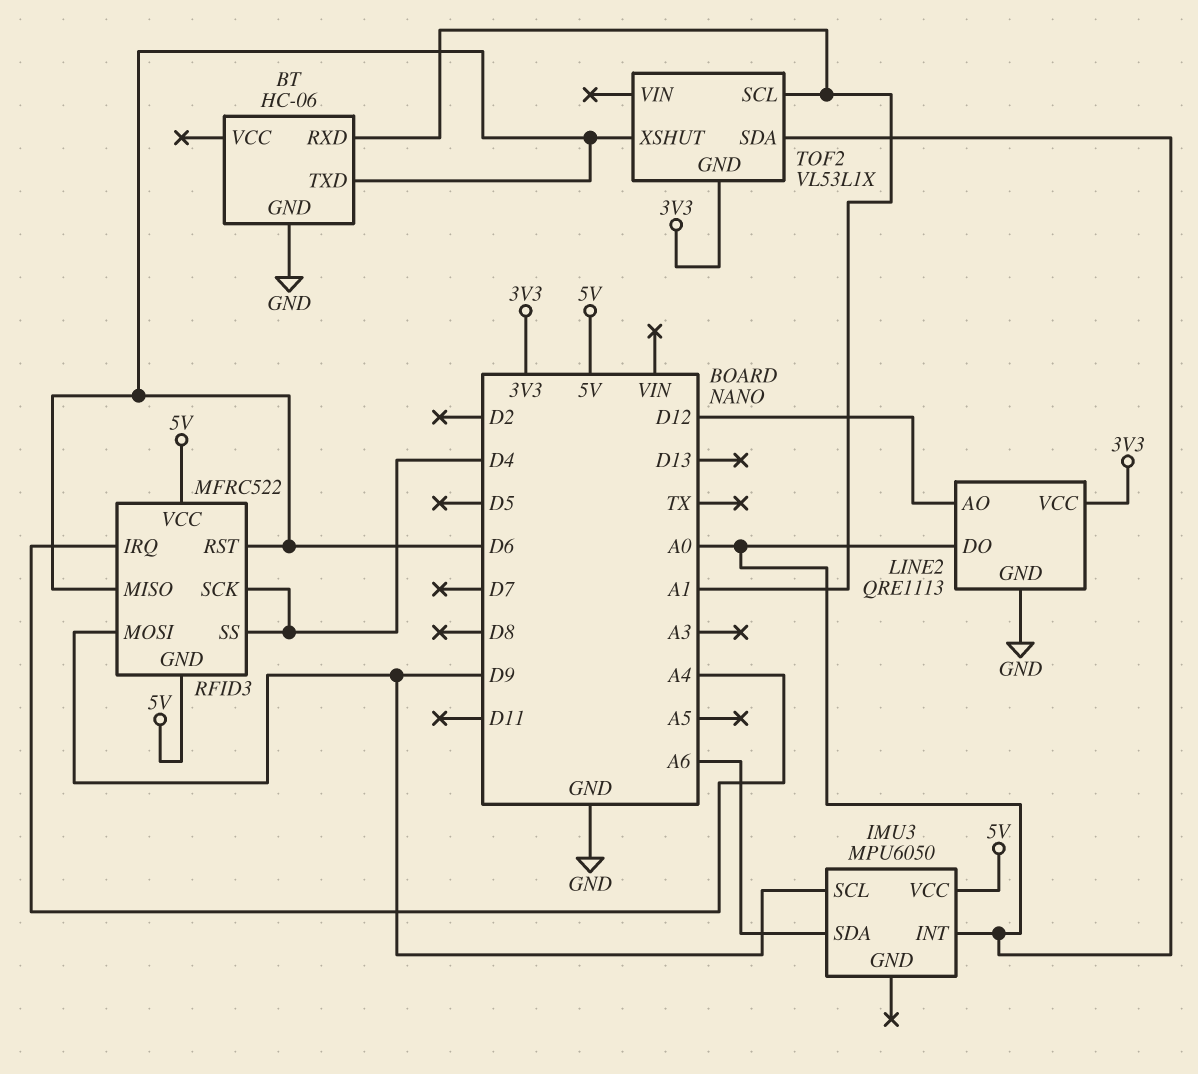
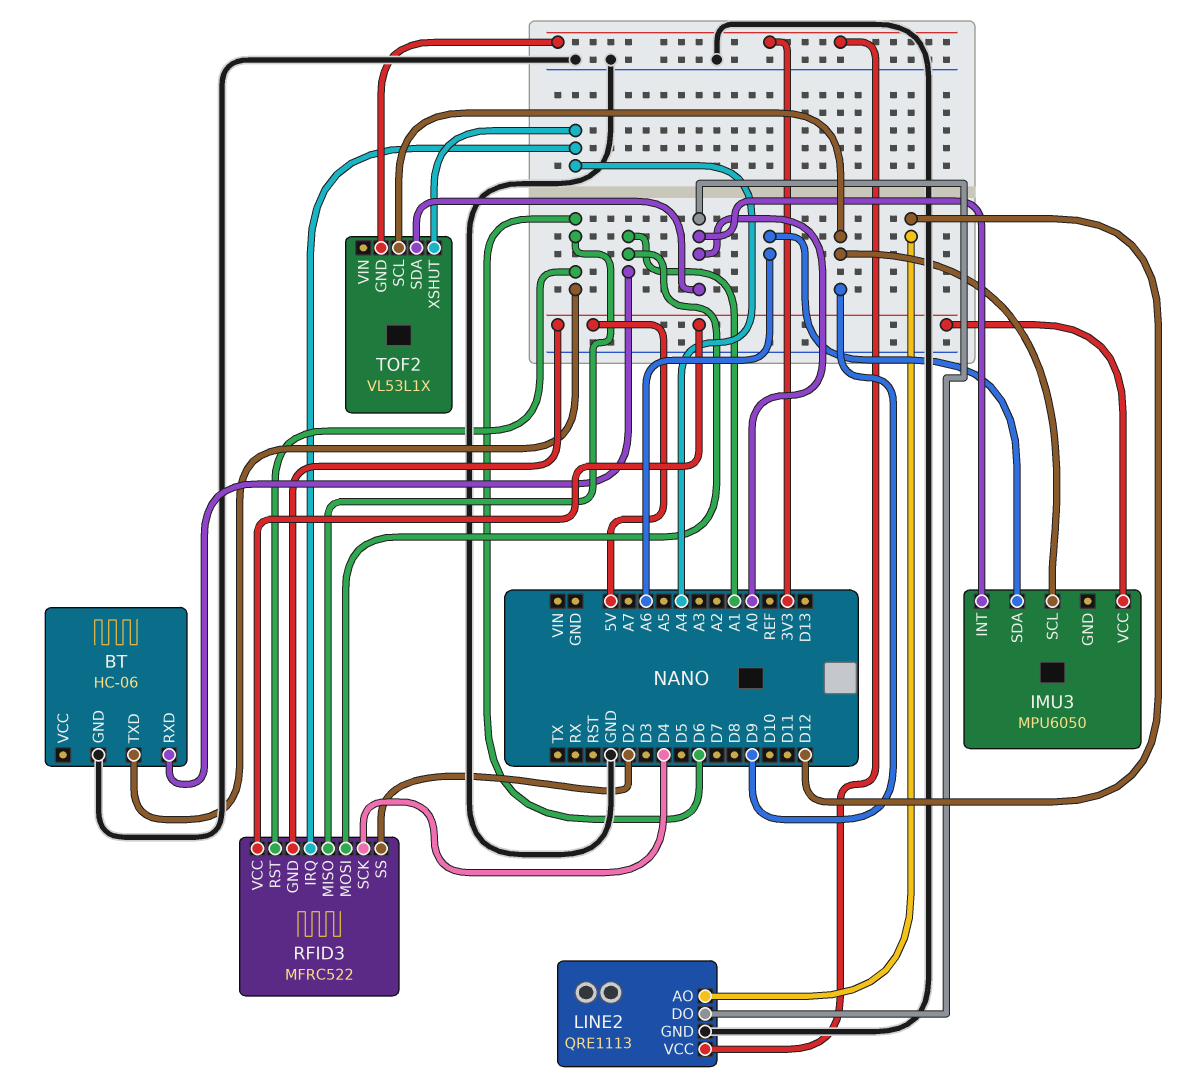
RFID3 pin MOSI: D9 -> A1
RFID3 pin SS: D4 -> D2
TOF2 pin SCL: A1 -> D9
TOF2 pin XSHUT: D6 -> A4

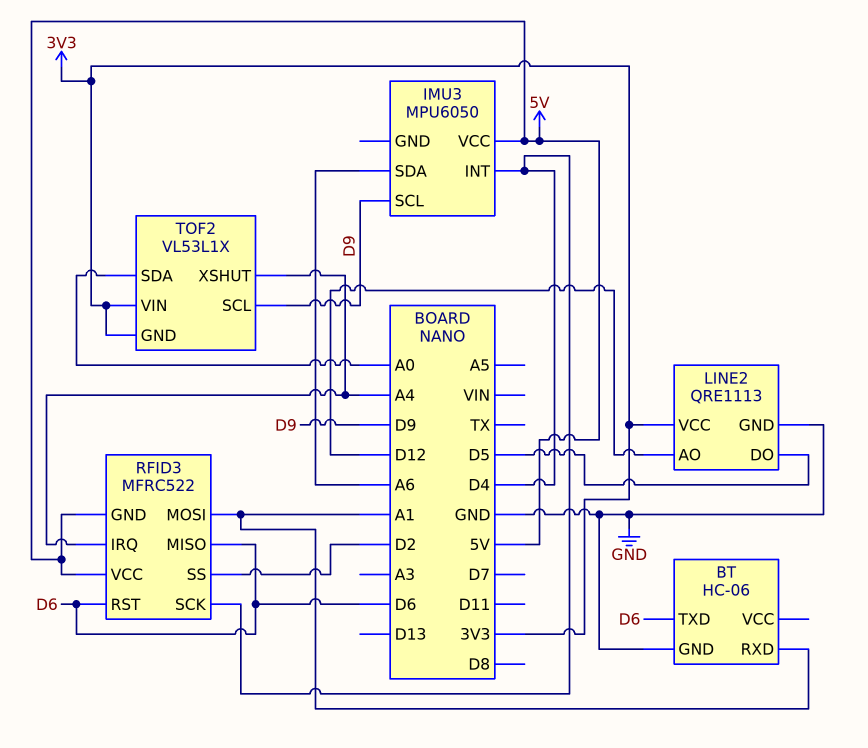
IMU3 pin INT: A0 -> D4
LINE2 pin DO: A0 -> D5
TOF2 pin VIN: none -> 3V3

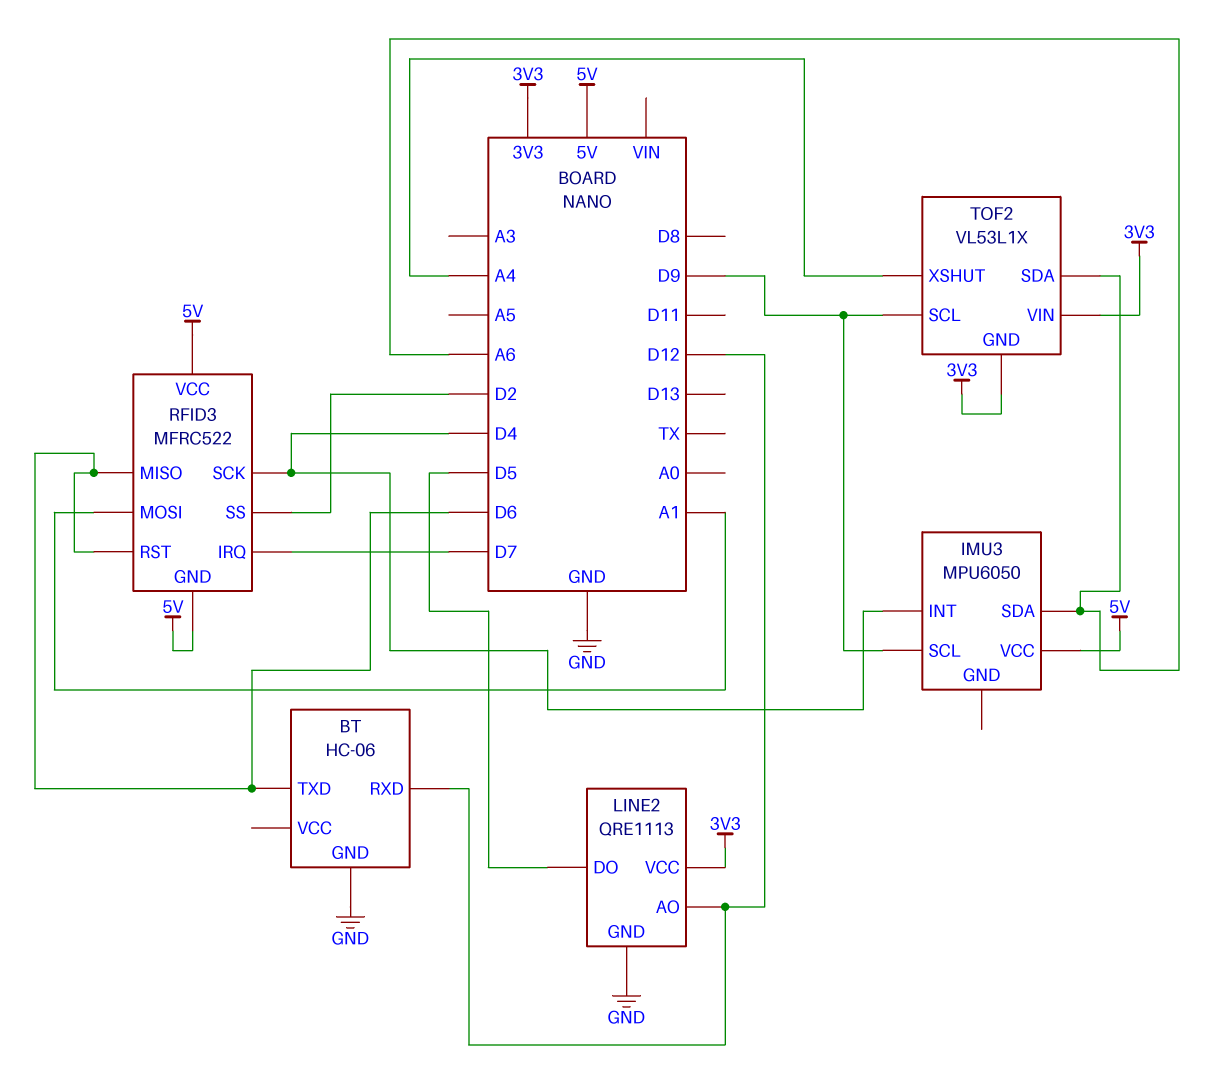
BT pin RXD: A1 -> D12
RFID3 pin IRQ: A4 -> D7
TOF2 pin SDA: A0 -> A6

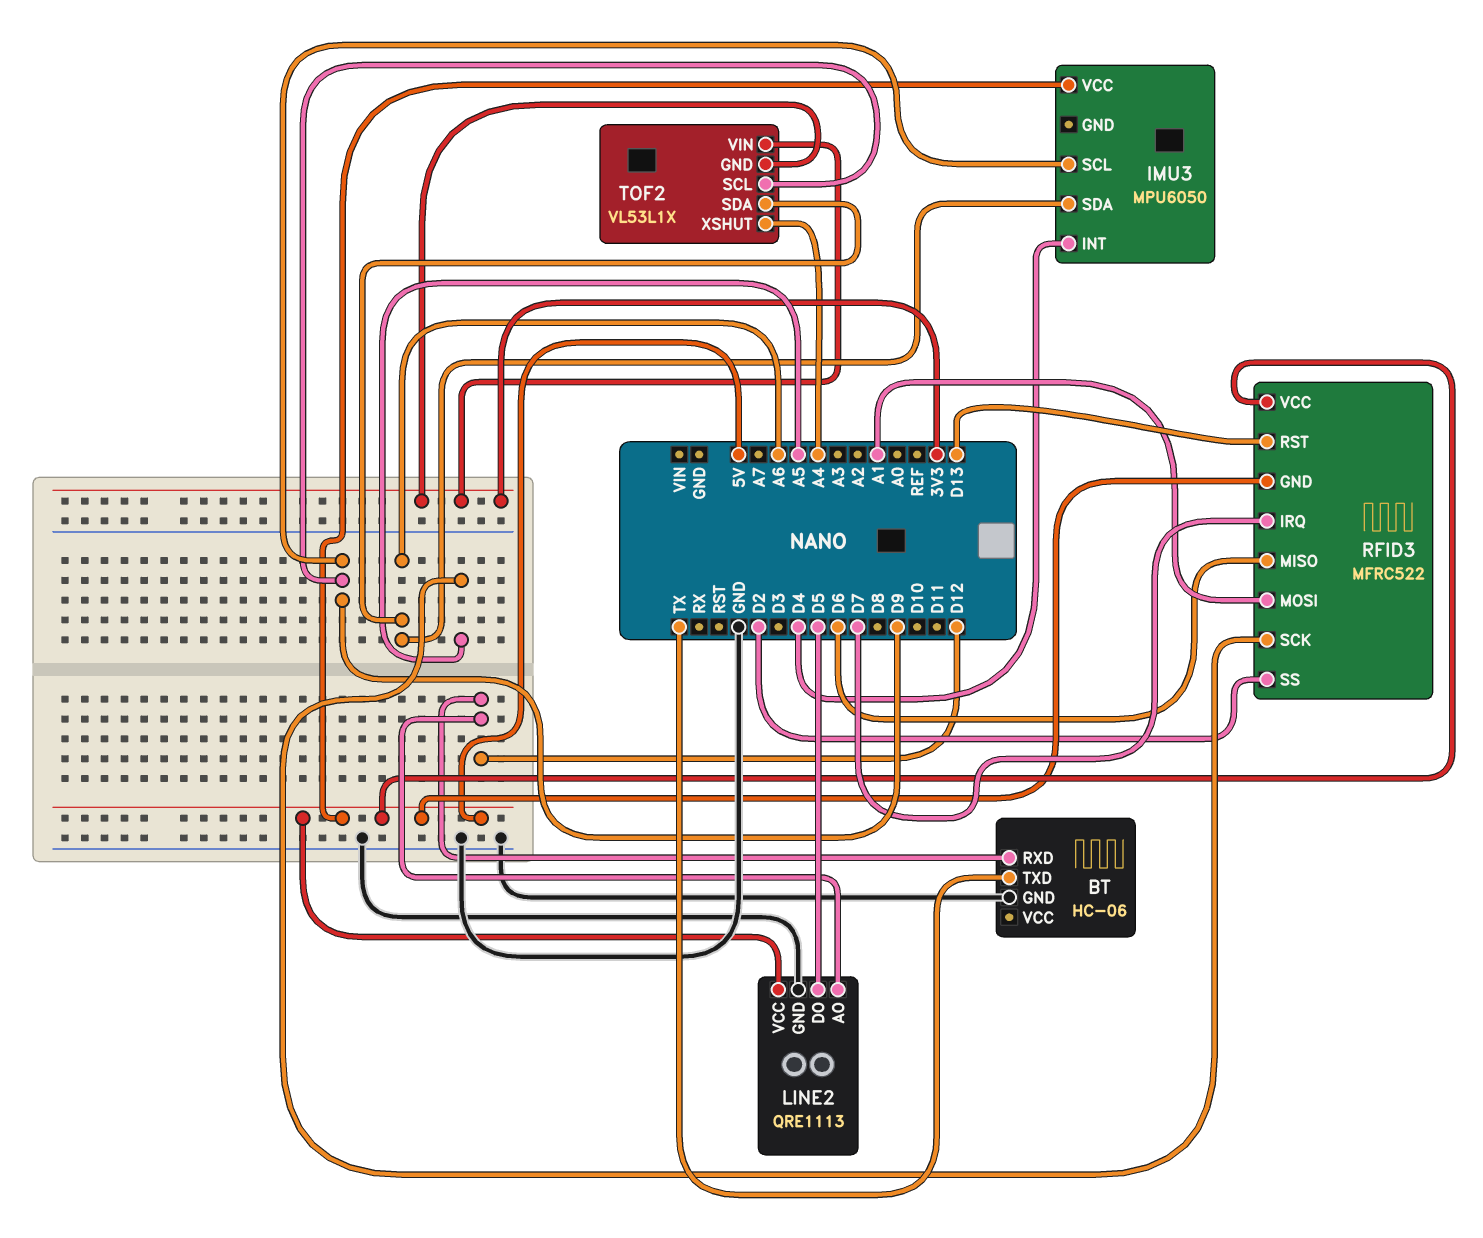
BT pin TXD: D6 -> TX
LINE2 pin VCC: 3V3 -> 5V
RFID3 pin RST: D6 -> D13
RFID3 pin SCK: D4 -> A5

